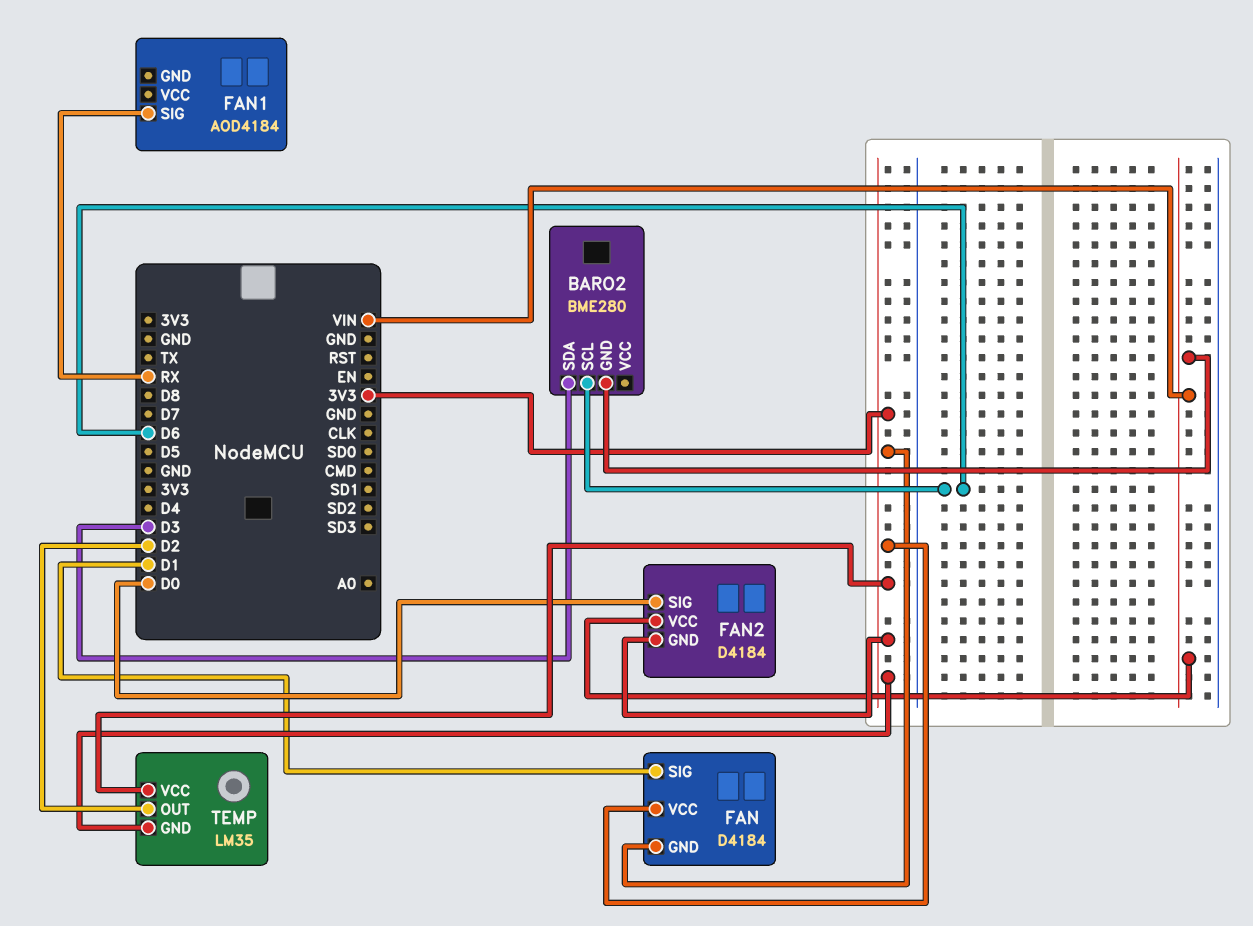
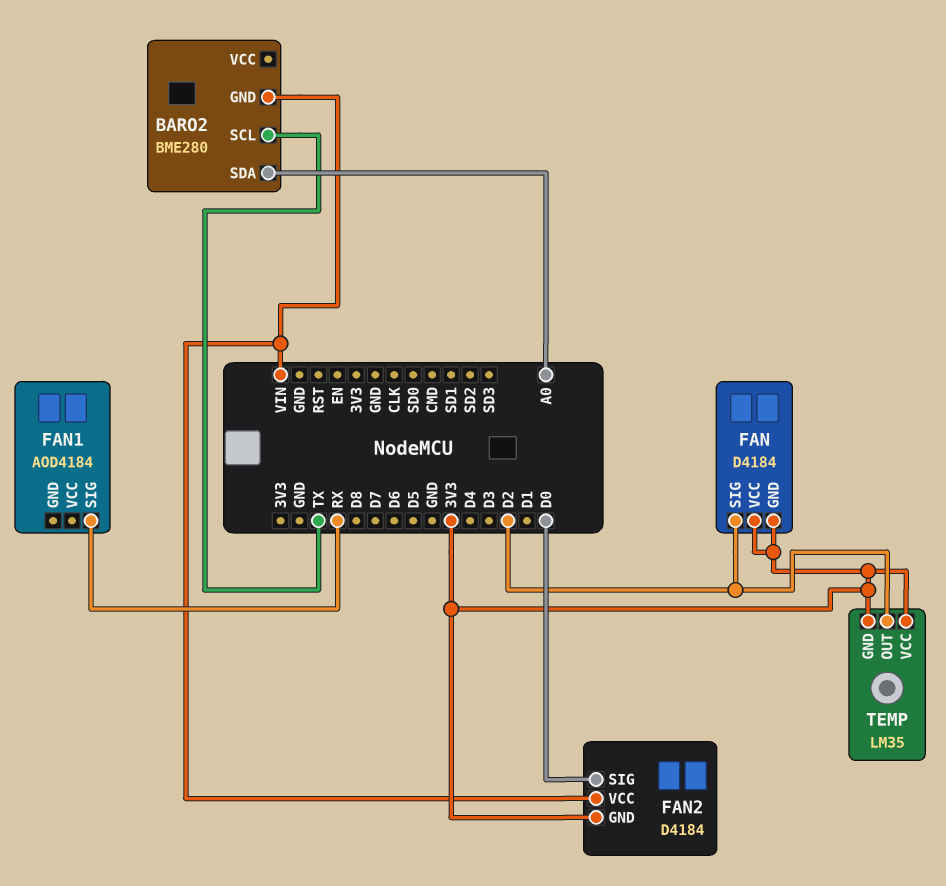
BARO2 pin SCL: D6 -> TX
BARO2 pin SDA: D3 -> A0
FAN pin SIG: D1 -> D2

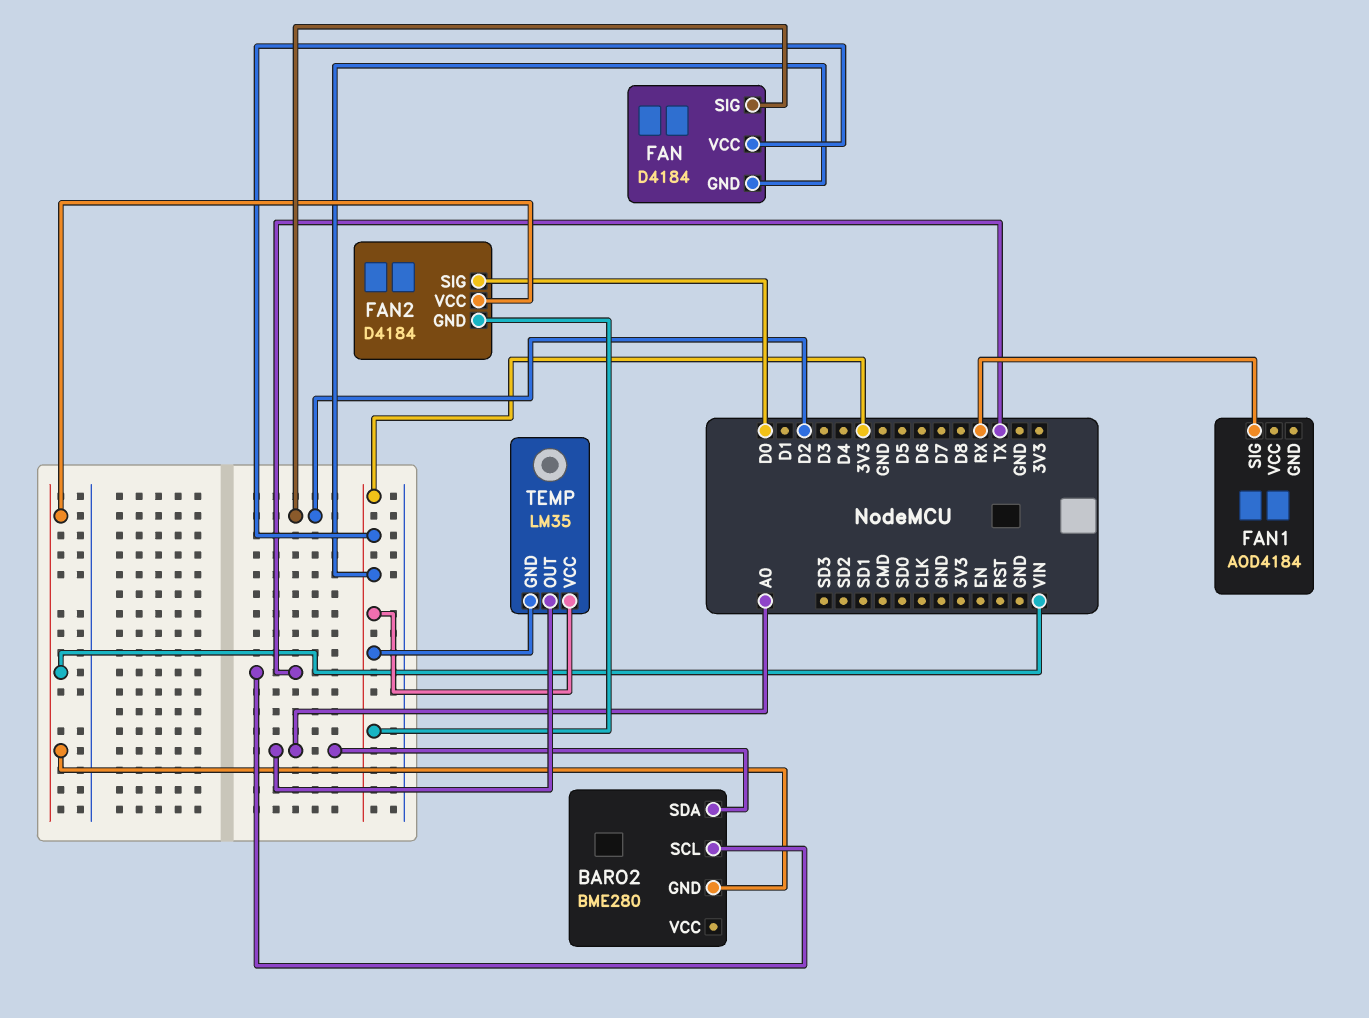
TEMP pin OUT: D2 -> A0

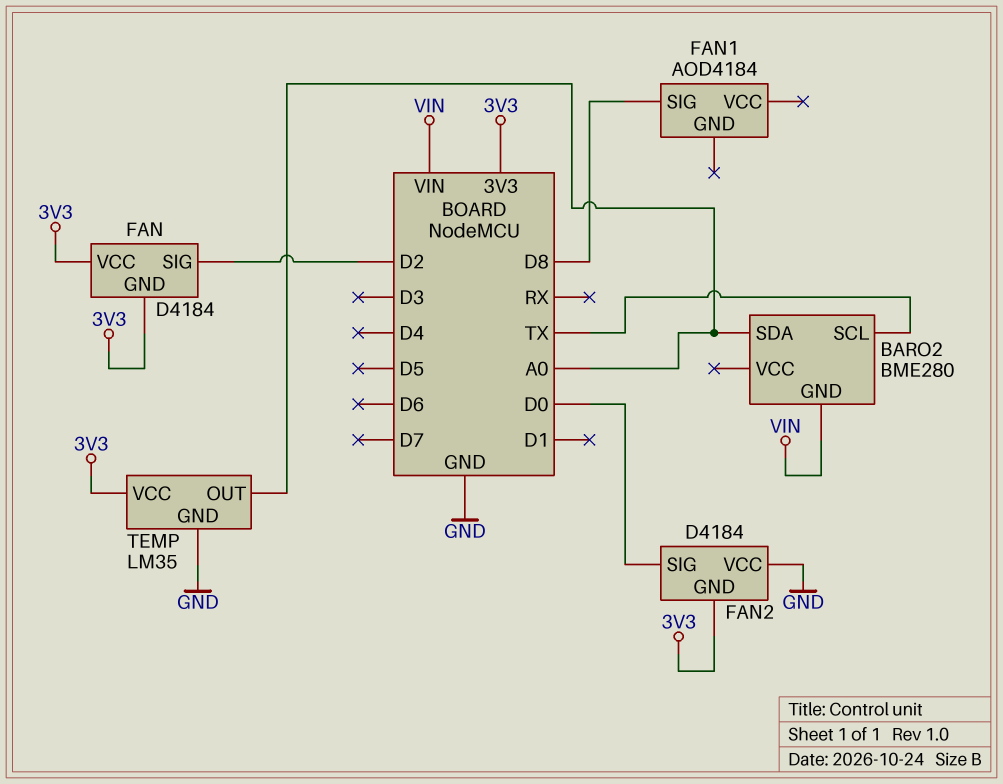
FAN1 pin SIG: RX -> D8
FAN2 pin VCC: VIN -> GND
TEMP pin GND: 3V3 -> GND

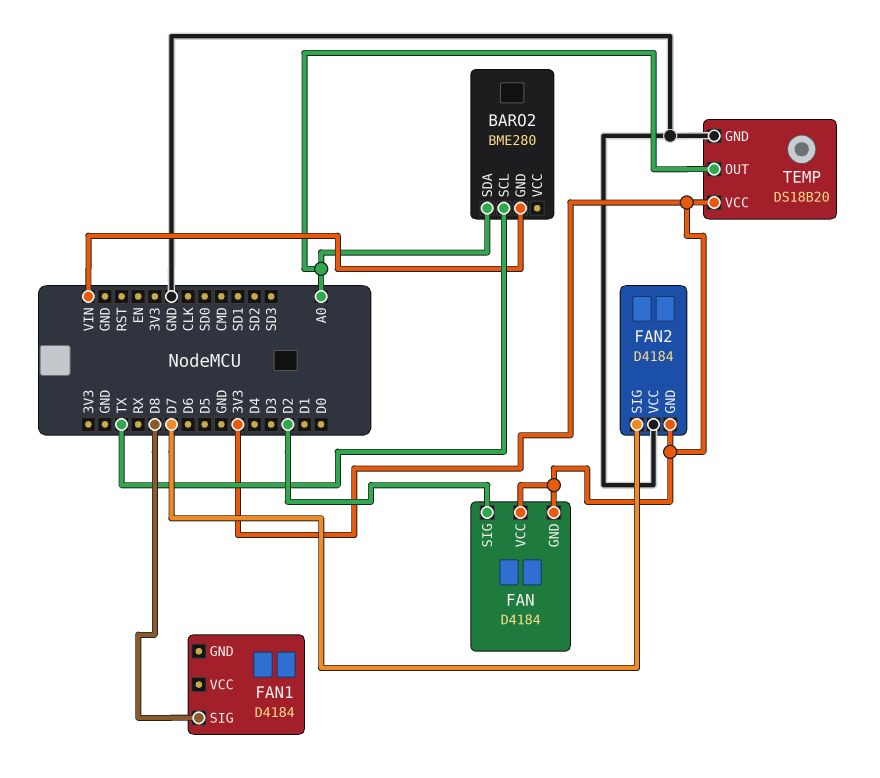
FAN1: AOD4184 -> D4184
FAN2 pin SIG: D0 -> D7
TEMP: LM35 -> DS18B20

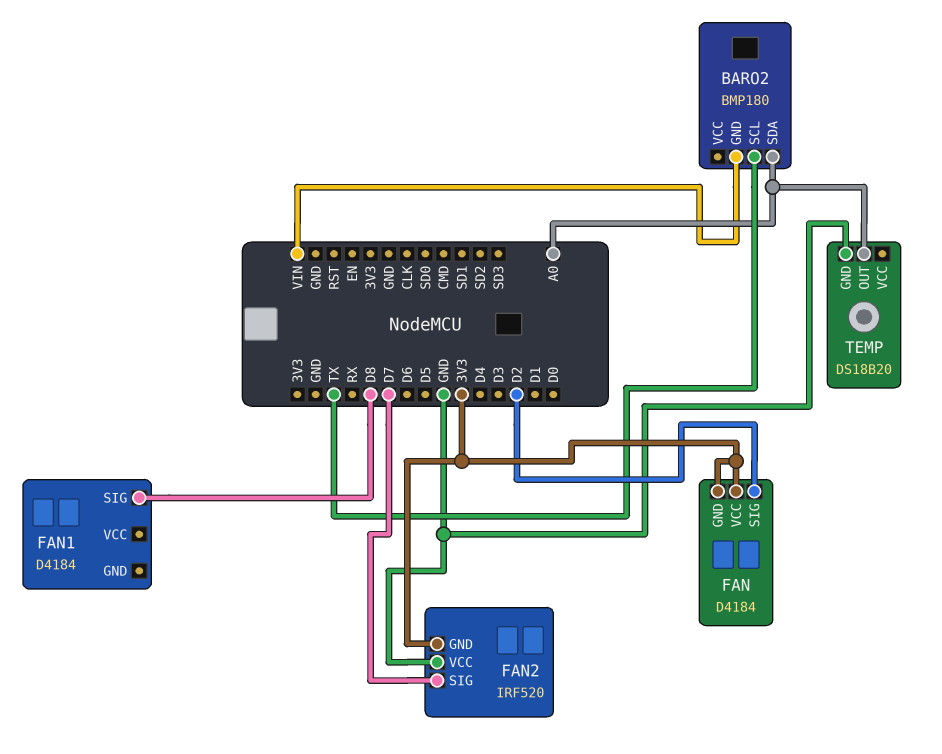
BARO2: BME280 -> BMP180
FAN2: D4184 -> IRF520
TEMP pin VCC: 3V3 -> none

